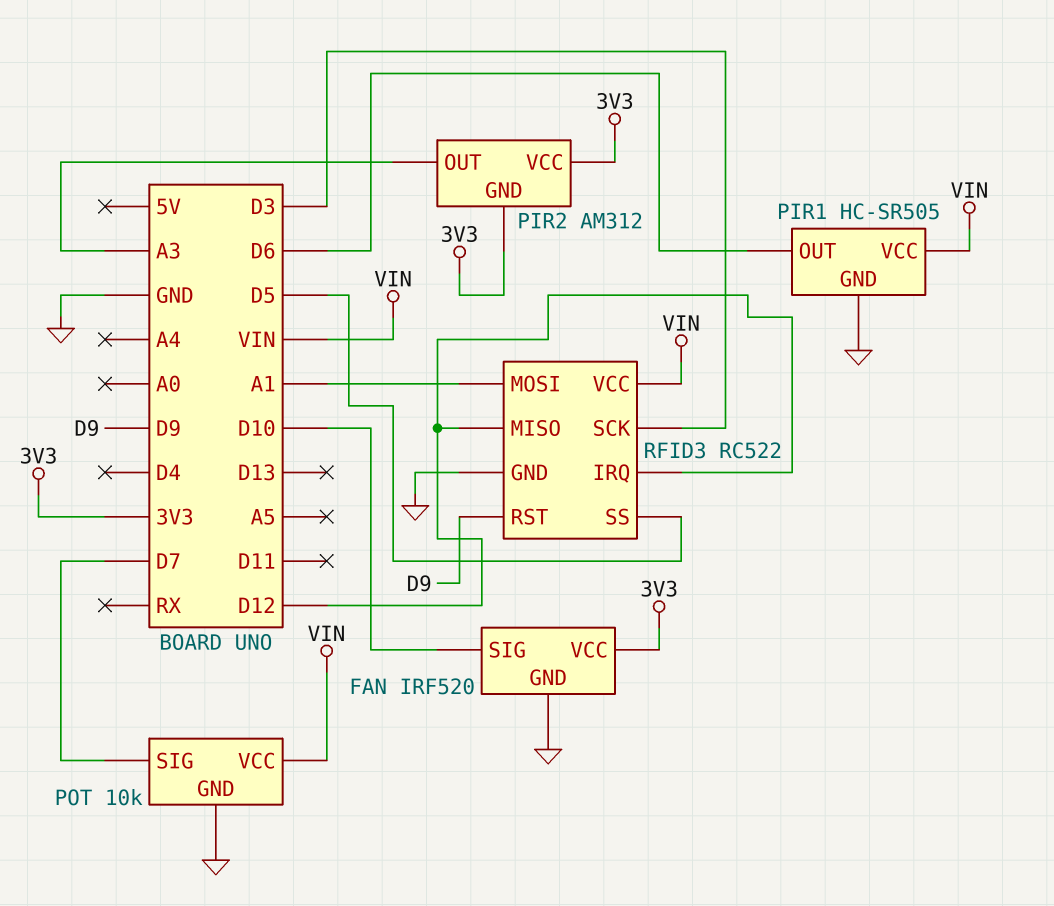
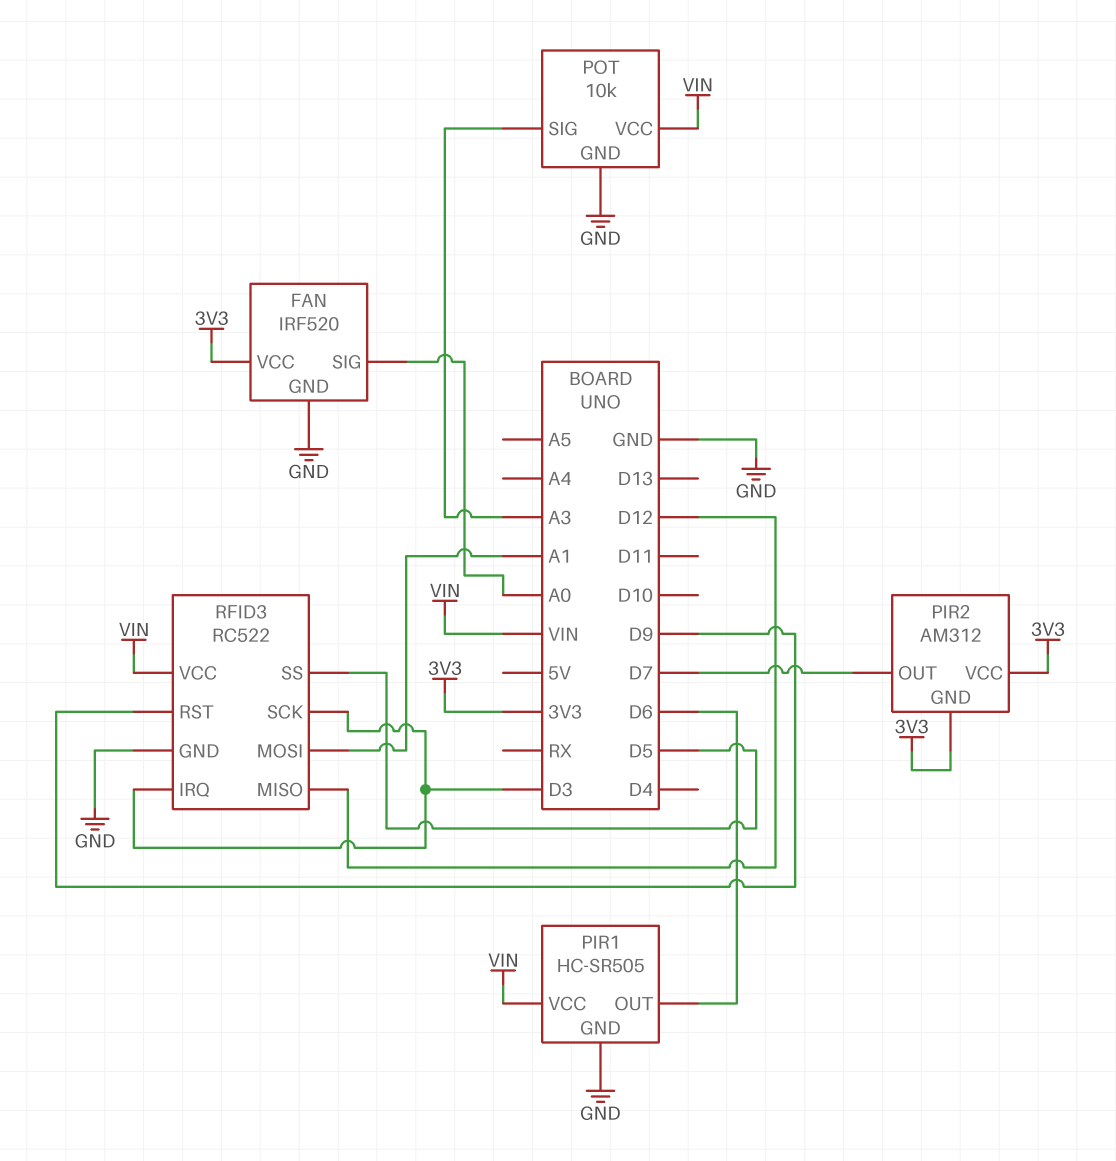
FAN pin SIG: D10 -> A0
PIR2 pin OUT: A3 -> D7
POT pin SIG: D7 -> A3
RFID3 pin IRQ: D12 -> D3

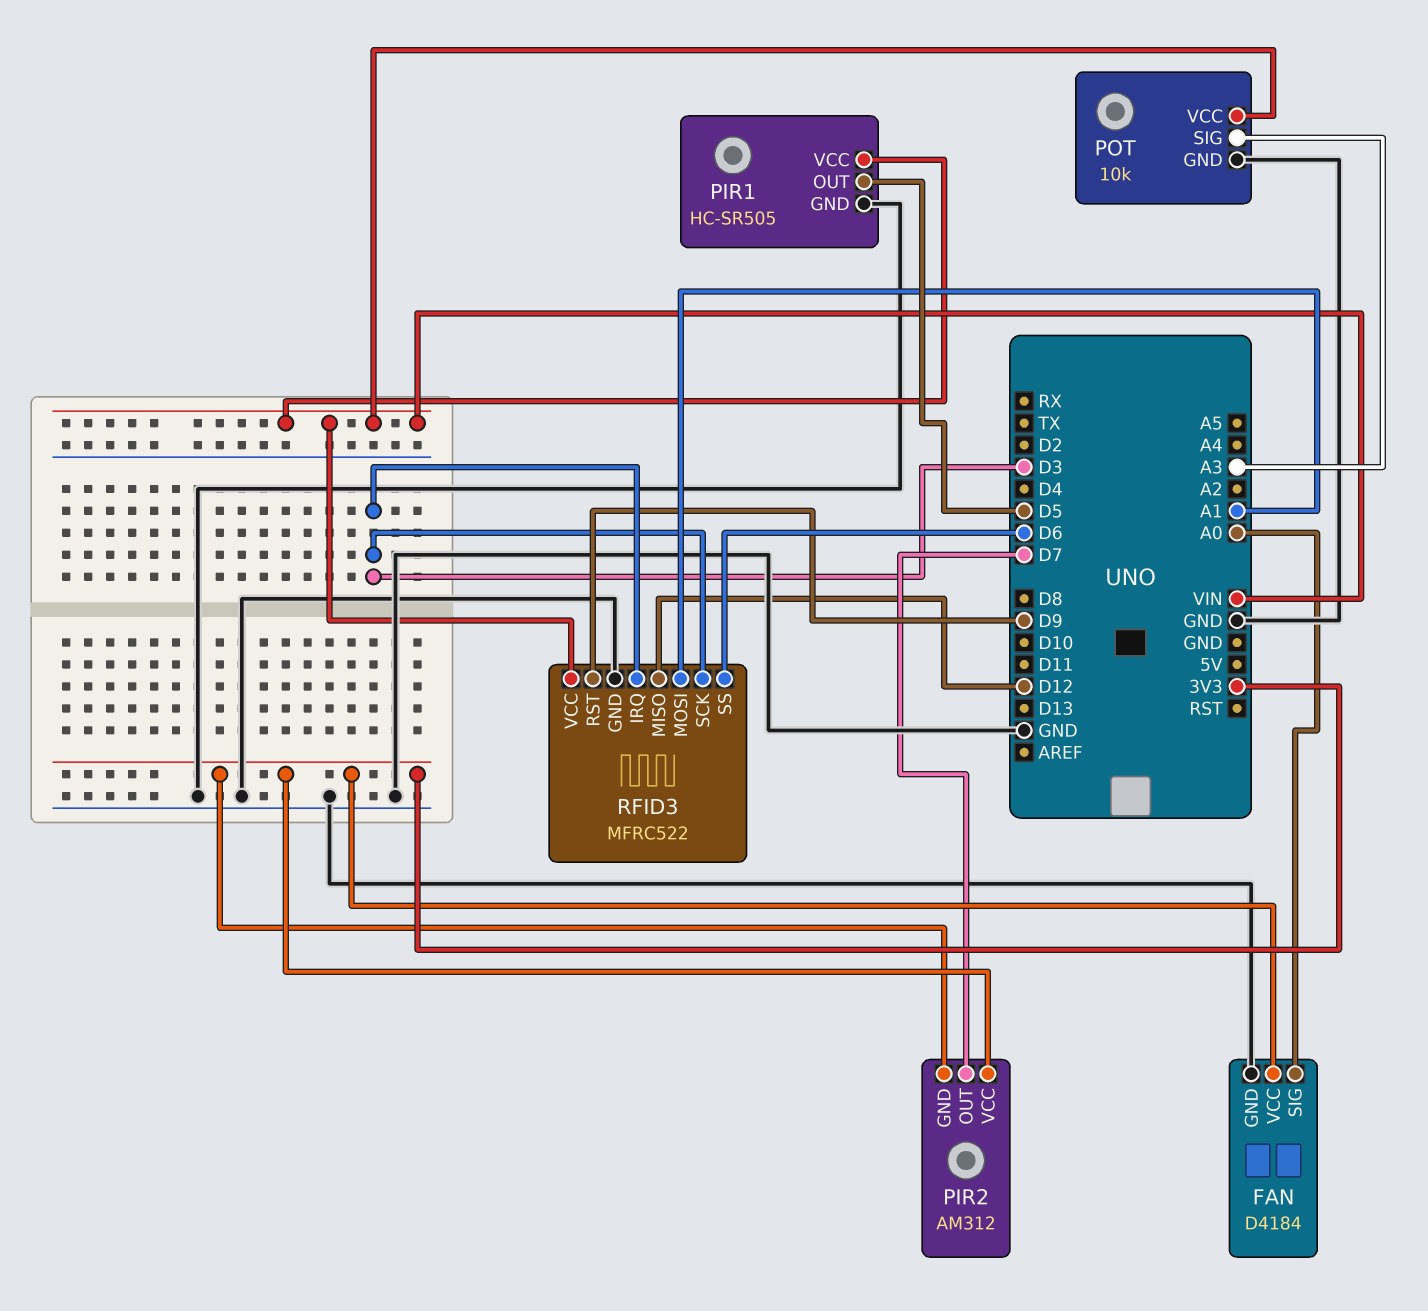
FAN: IRF520 -> D4184
PIR1 pin OUT: D6 -> D5
RFID3: RC522 -> MFRC522
RFID3 pin SS: D5 -> D6

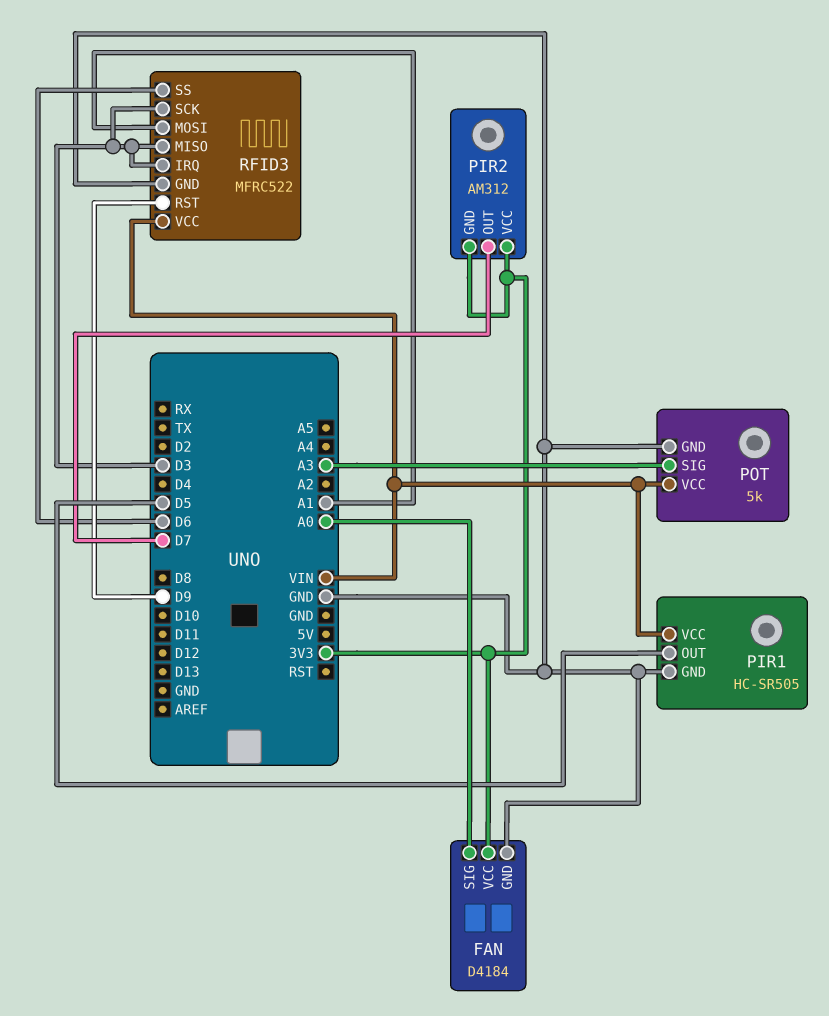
POT: 10k -> 5k
RFID3 pin MISO: D12 -> D3

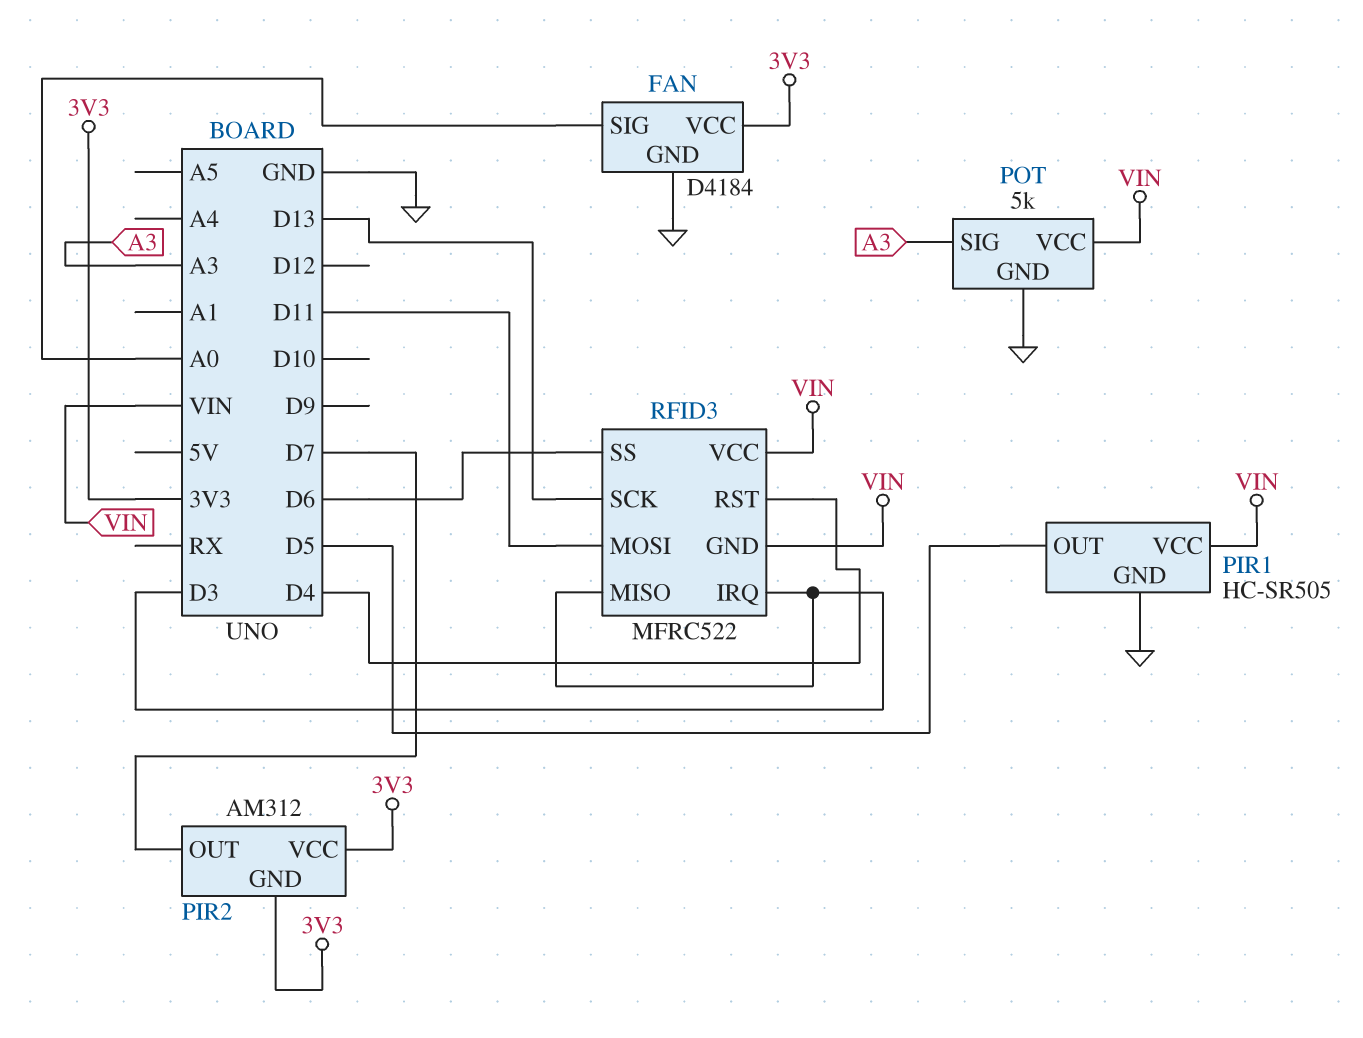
RFID3 pin GND: GND -> VIN
RFID3 pin MOSI: A1 -> D11
RFID3 pin RST: D9 -> D4
RFID3 pin SCK: D3 -> D13

